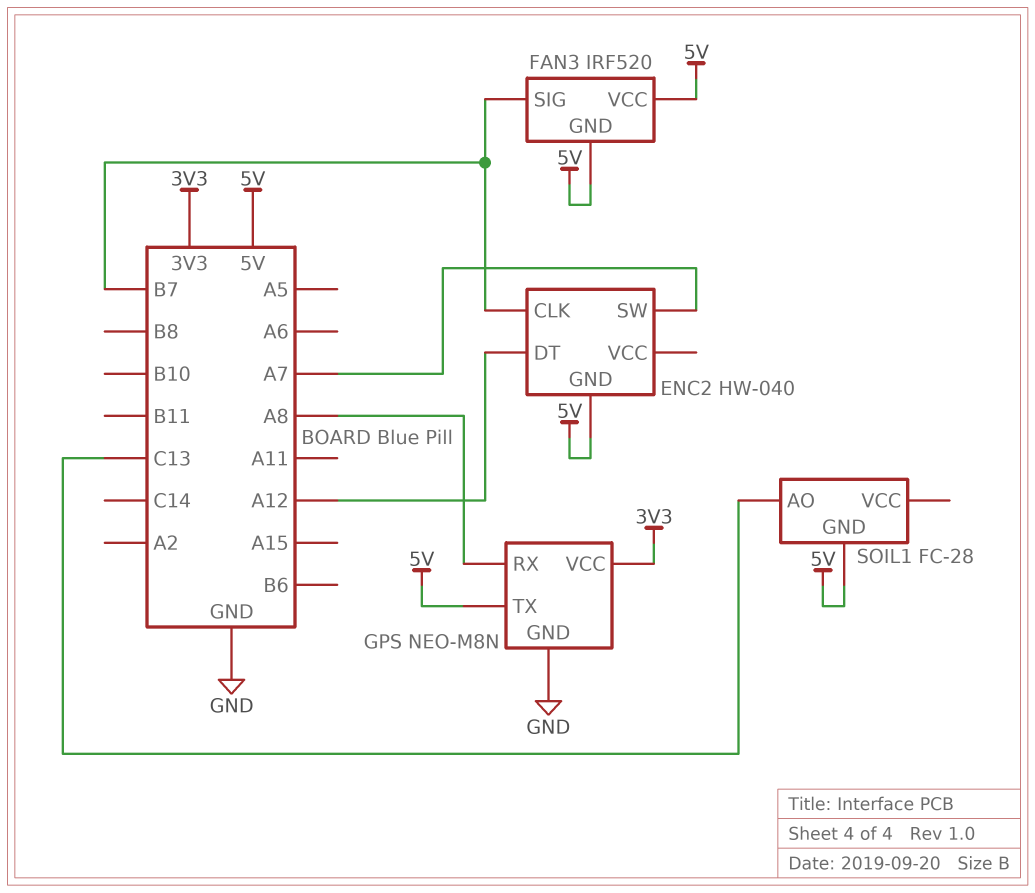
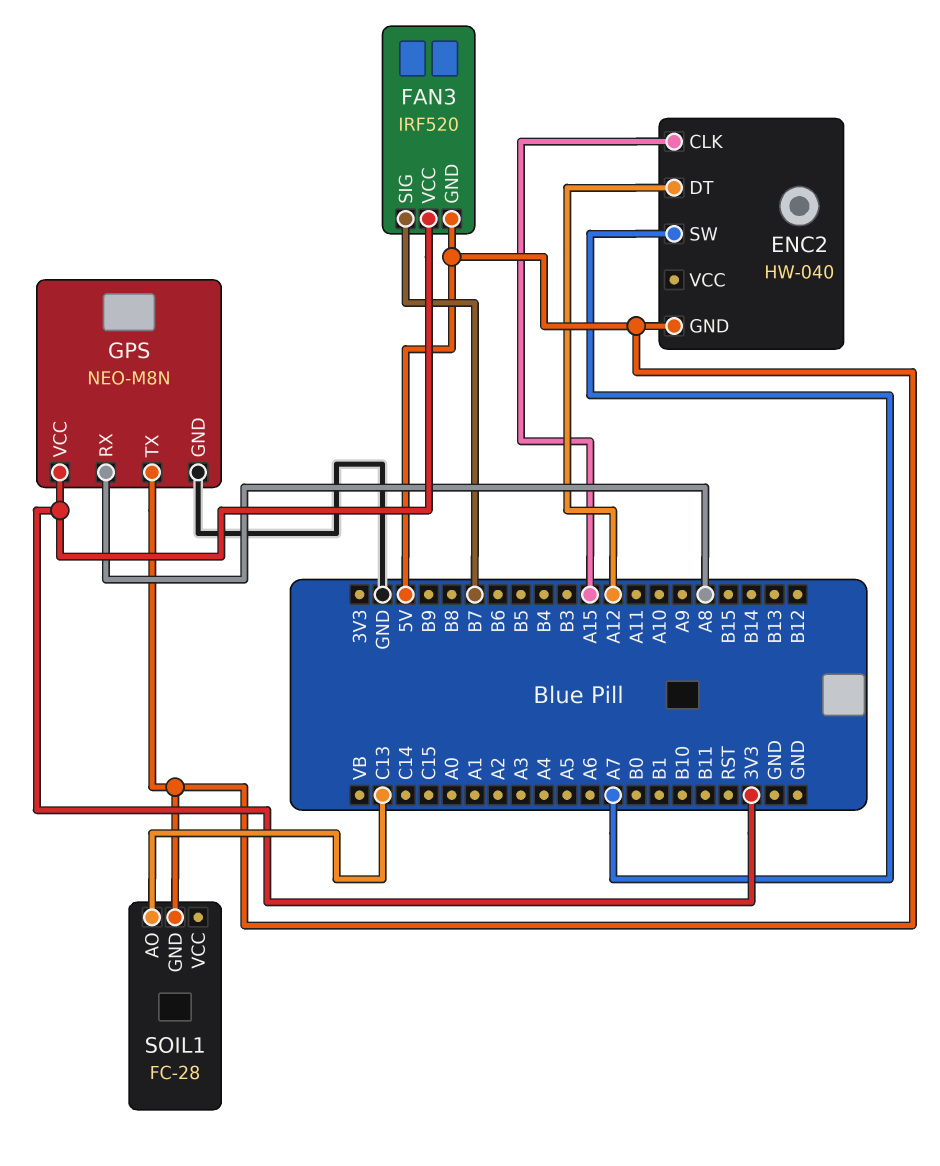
ENC2 pin CLK: B7 -> A15
FAN3 pin VCC: 5V -> 3V3

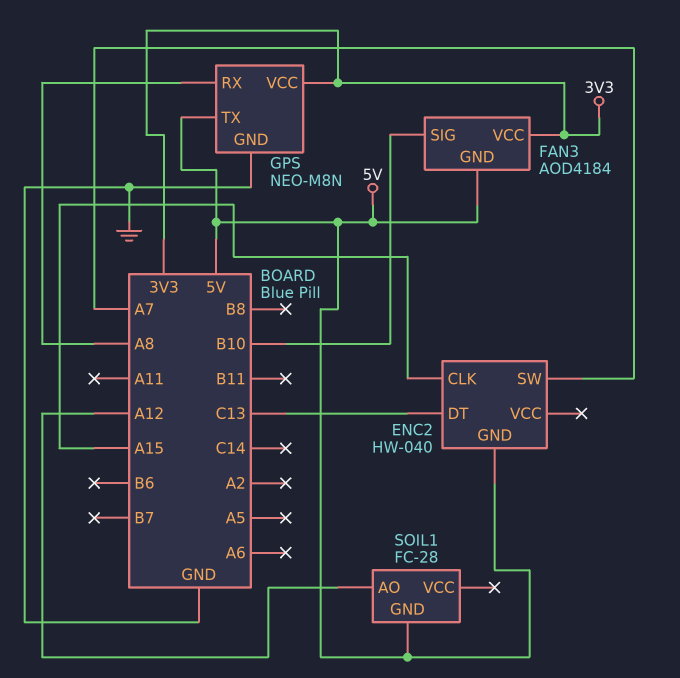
ENC2 pin DT: A12 -> C13
FAN3: IRF520 -> AOD4184
FAN3 pin SIG: B7 -> B10
SOIL1 pin AO: C13 -> A12

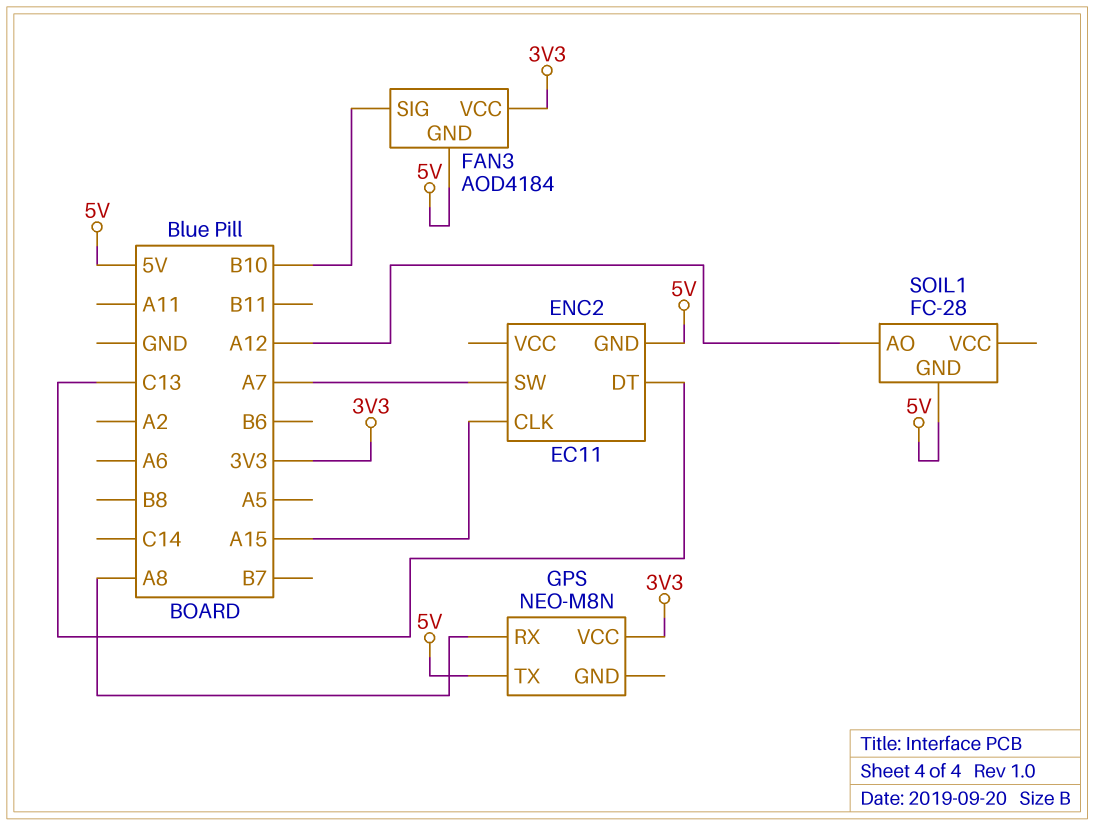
ENC2: HW-040 -> EC11
GPS pin GND: GND -> none

